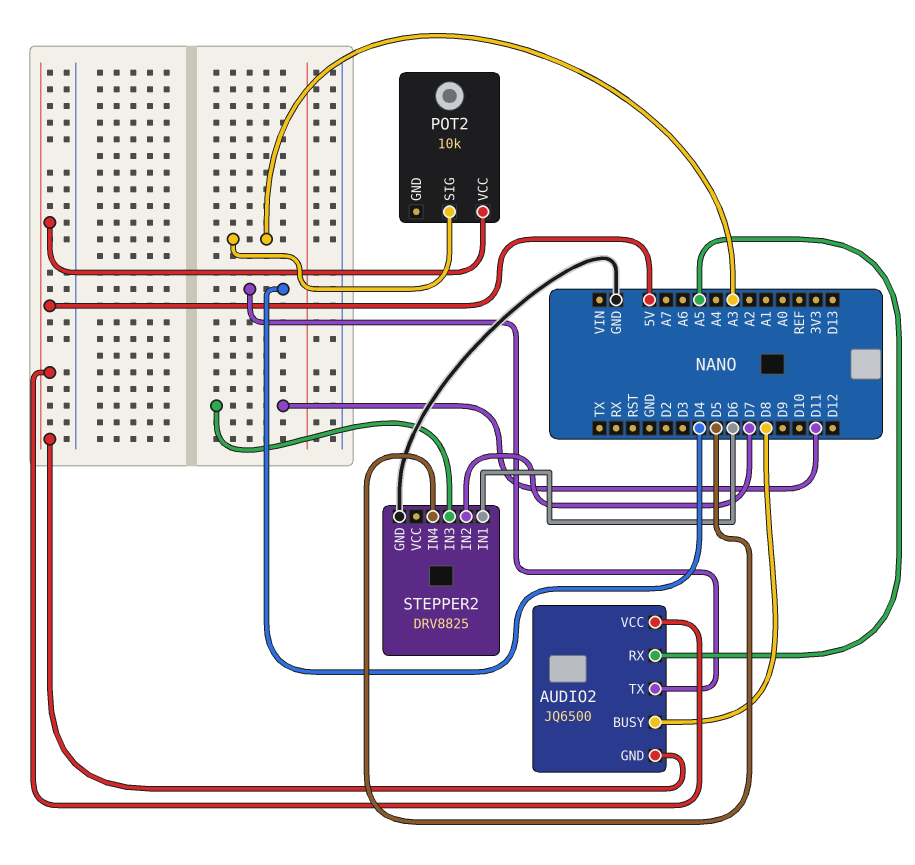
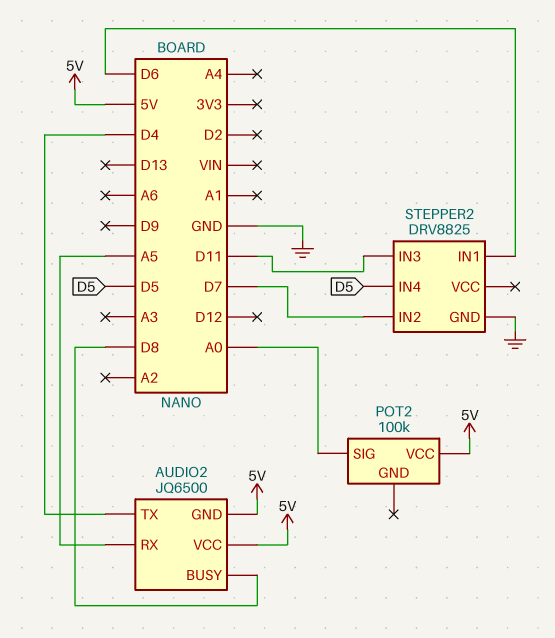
POT2: 10k -> 100k
POT2 pin SIG: A3 -> A0

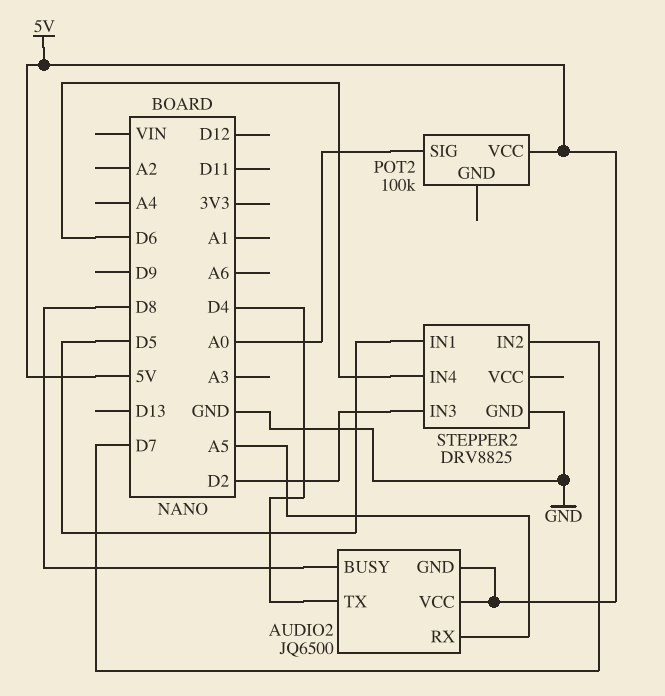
STEPPER2 pin IN1: D6 -> D5
STEPPER2 pin IN3: D11 -> D2
STEPPER2 pin IN4: D5 -> D6

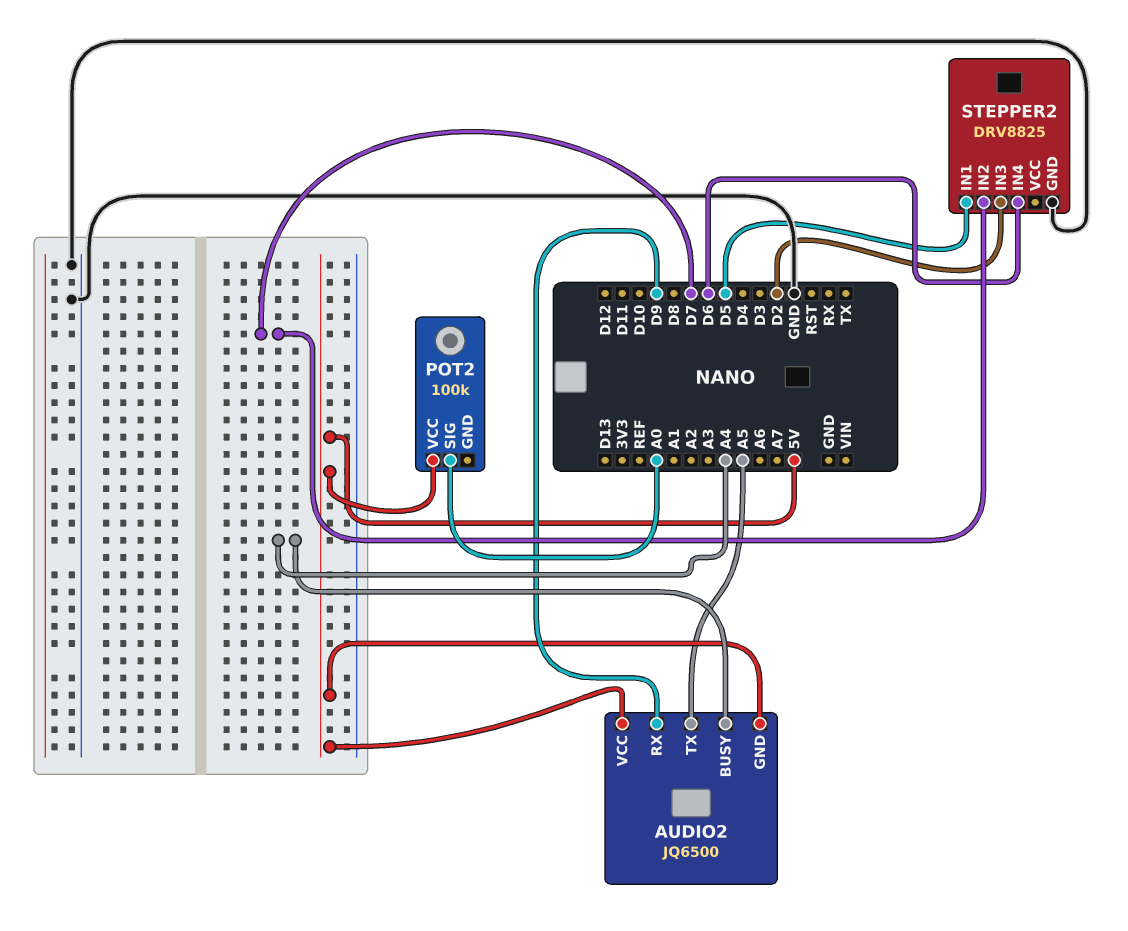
AUDIO2 pin BUSY: D8 -> A4
AUDIO2 pin RX: A5 -> D9
AUDIO2 pin TX: D4 -> A5

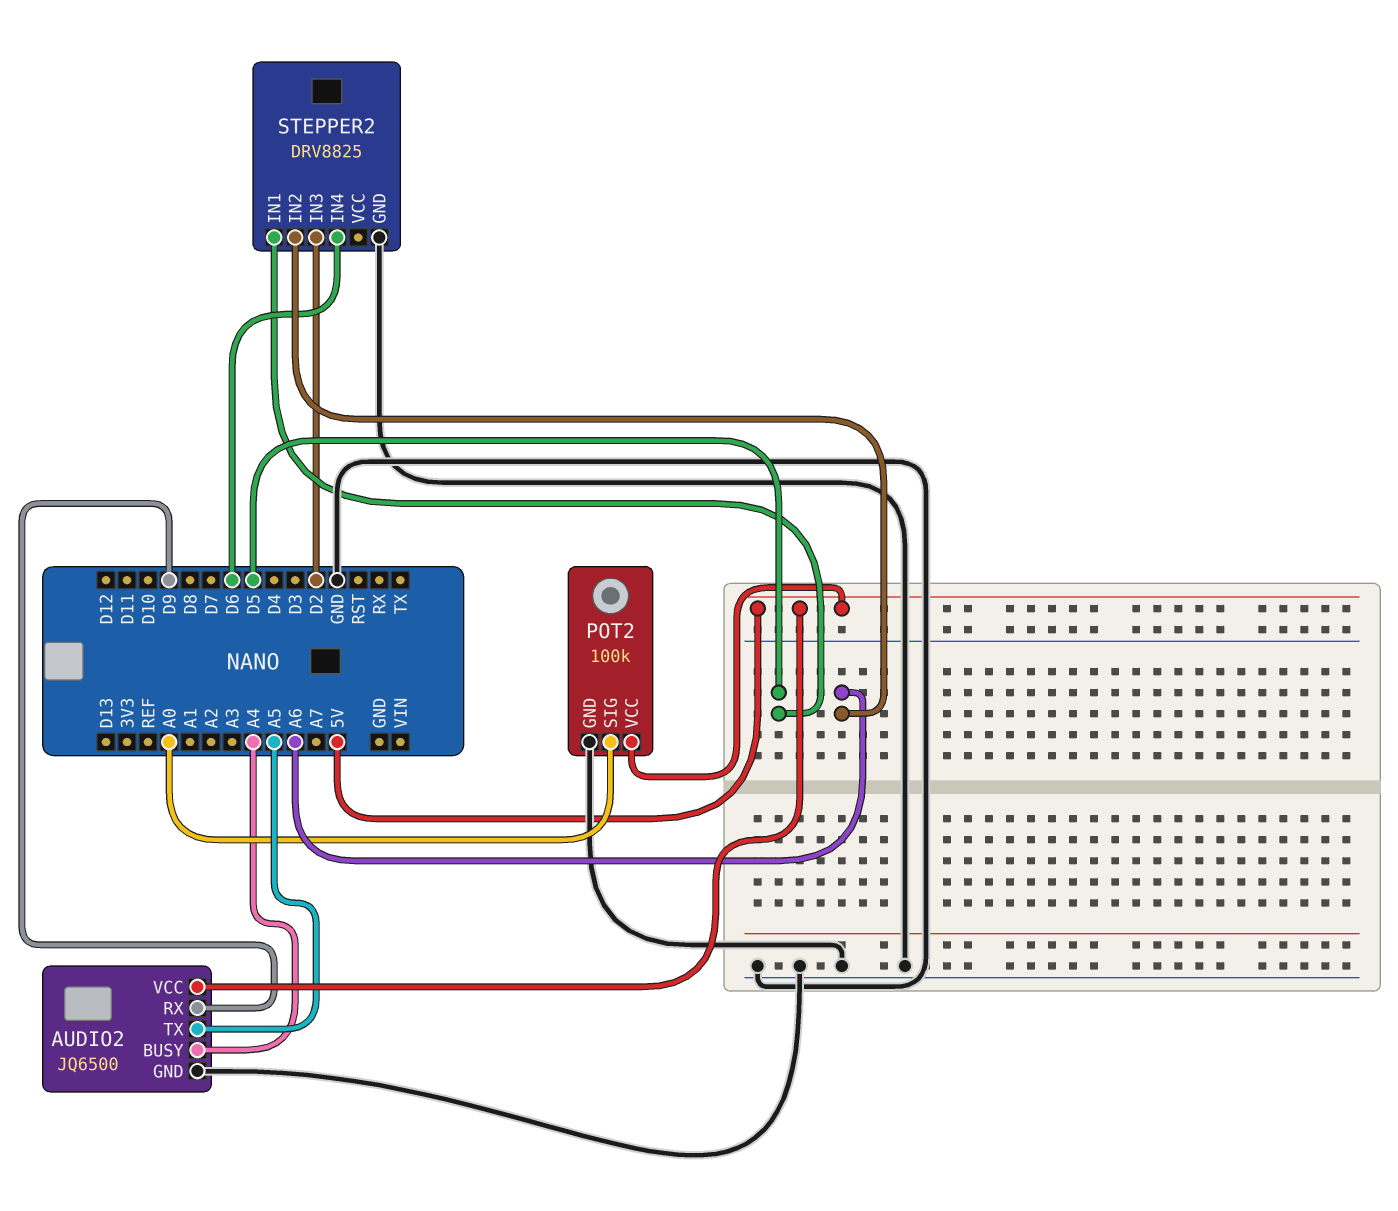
AUDIO2 pin GND: 5V -> GND
POT2 pin GND: none -> GND
STEPPER2 pin IN2: D7 -> A6

